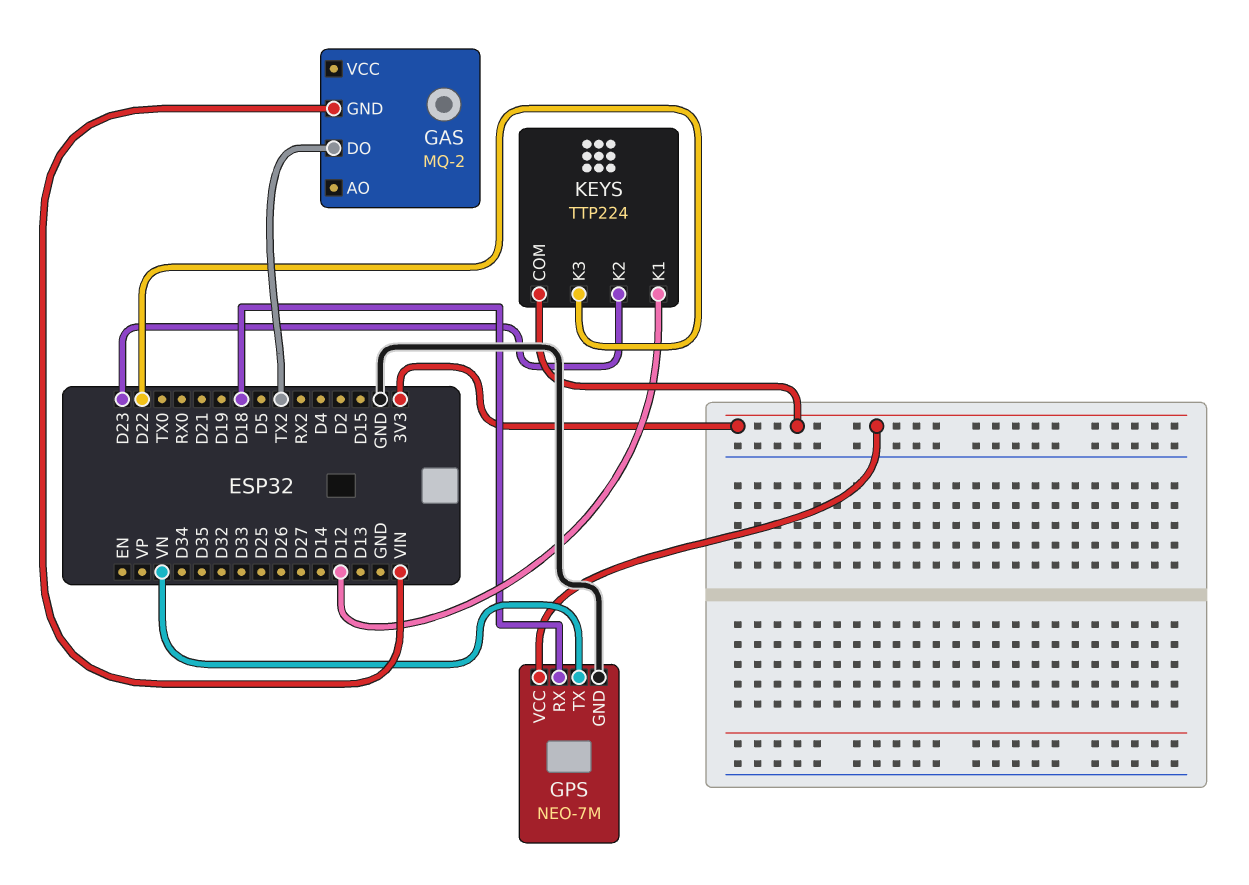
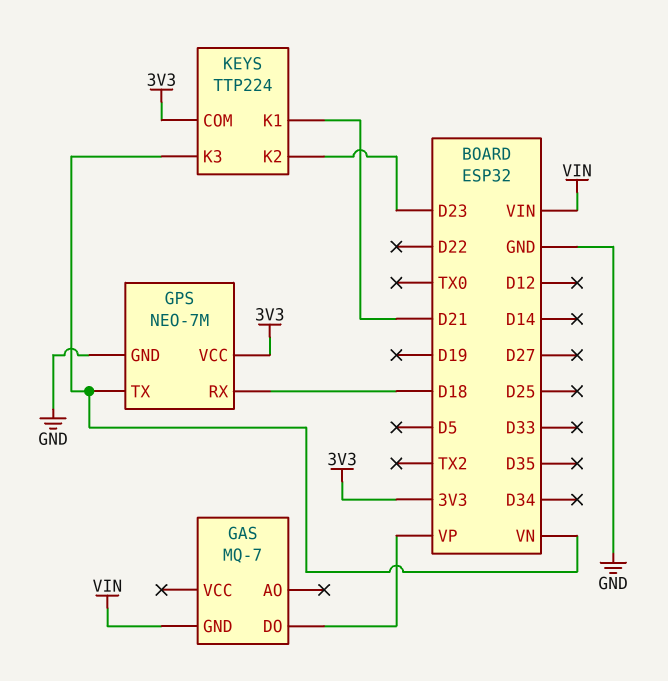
GAS: MQ-2 -> MQ-7
GAS pin DO: TX2 -> VP
KEYS pin K1: D12 -> D21
KEYS pin K3: D22 -> VN

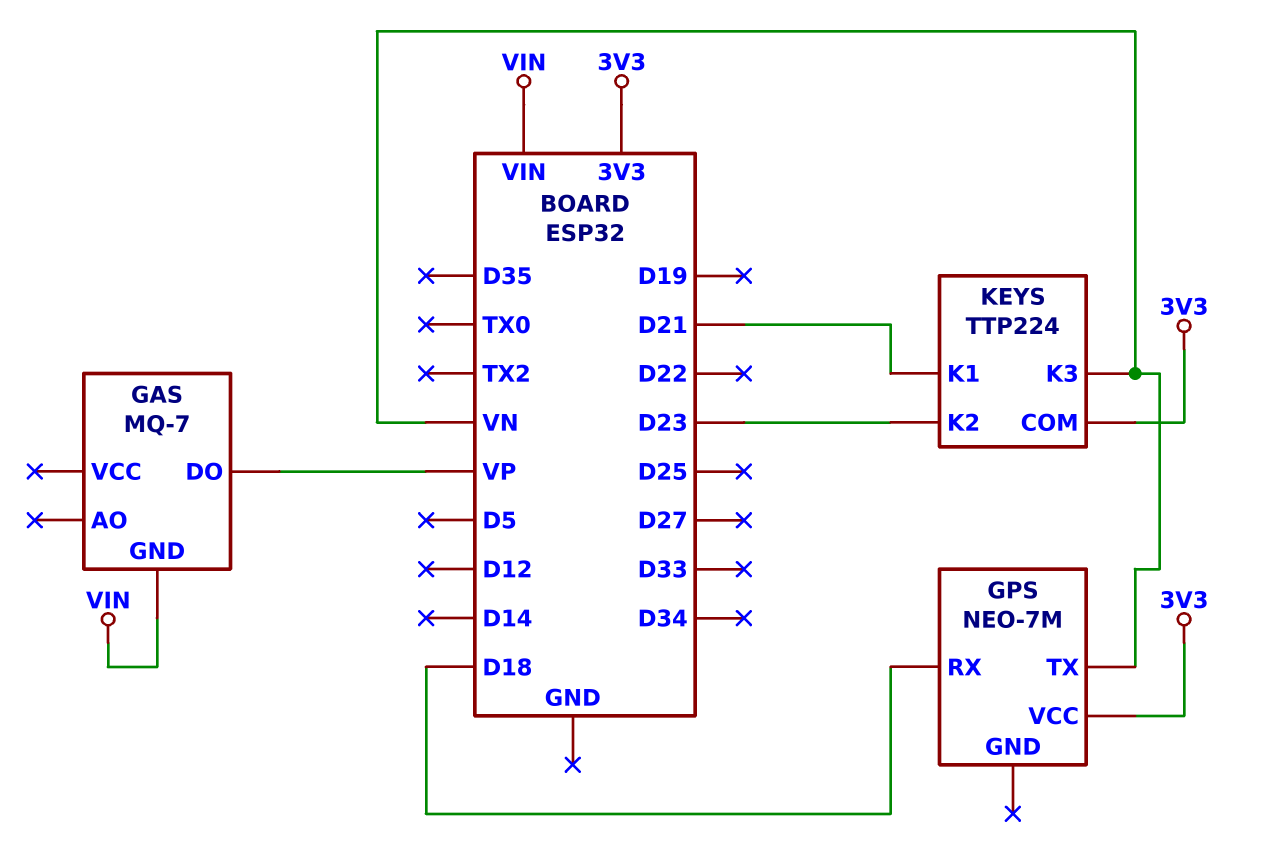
GPS pin GND: GND -> none

